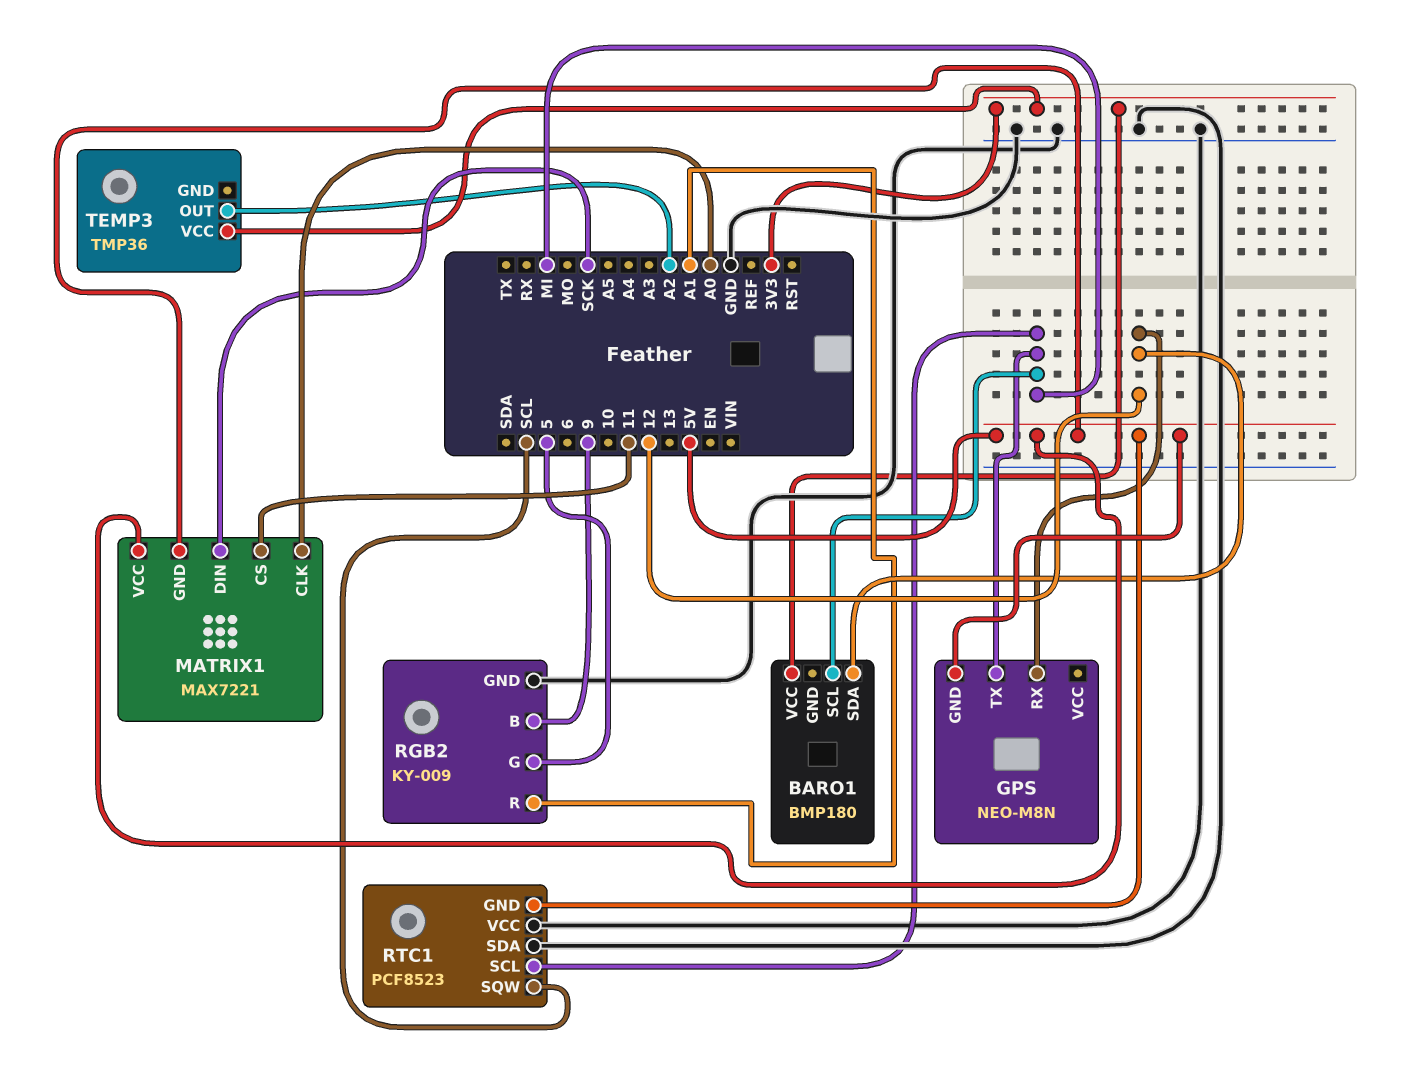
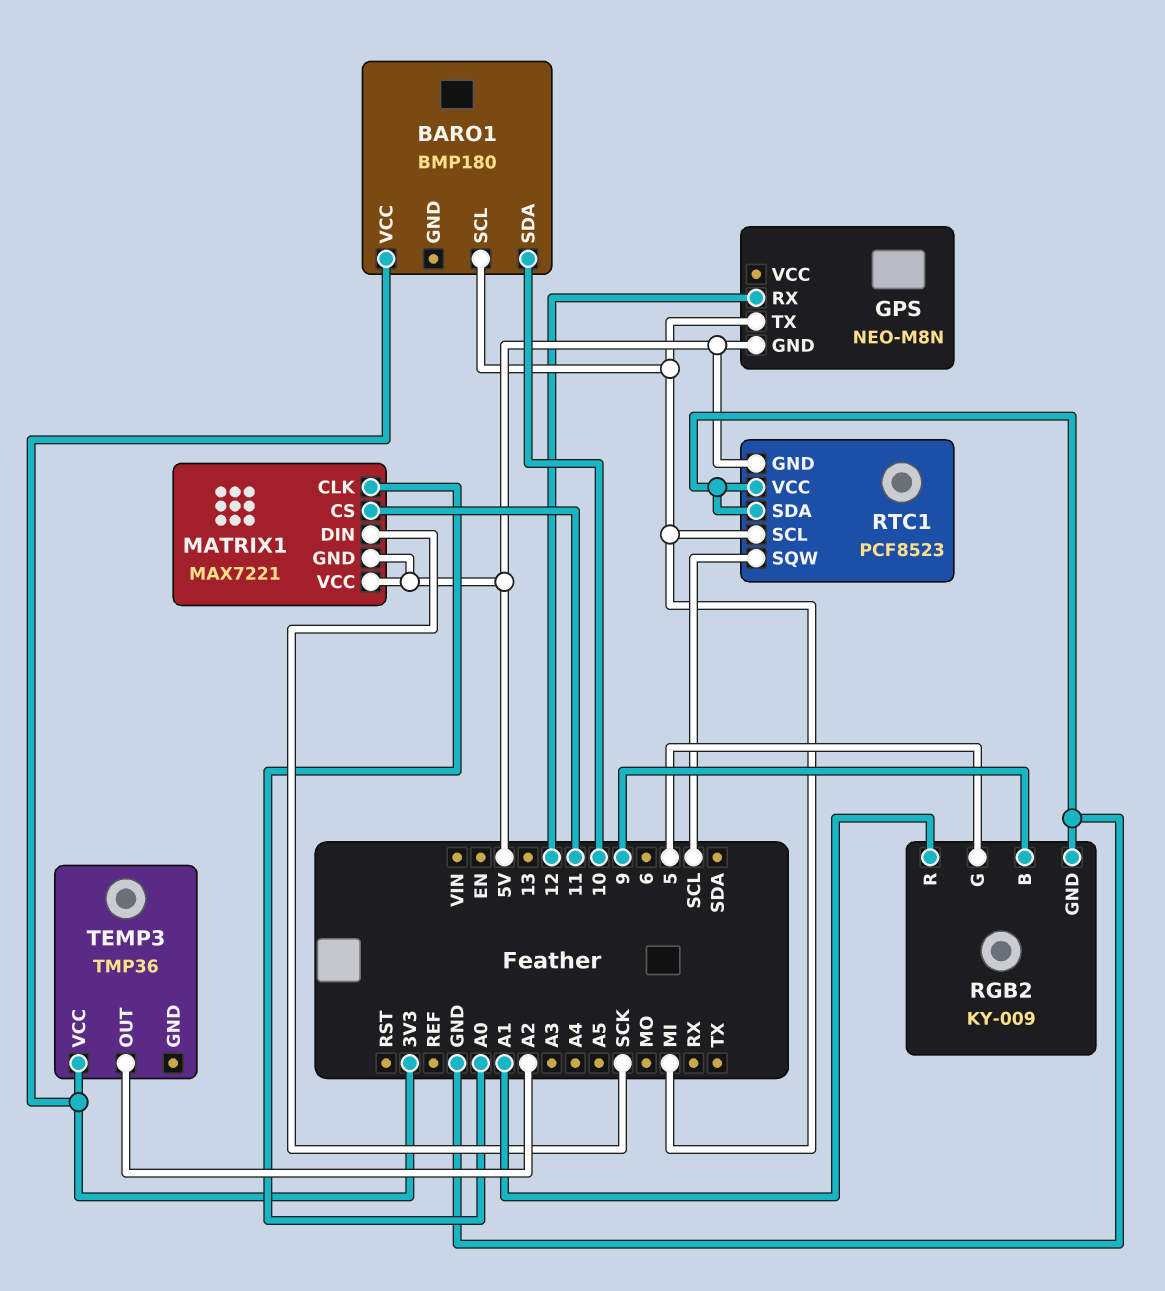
BARO1 pin SDA: 12 -> 10

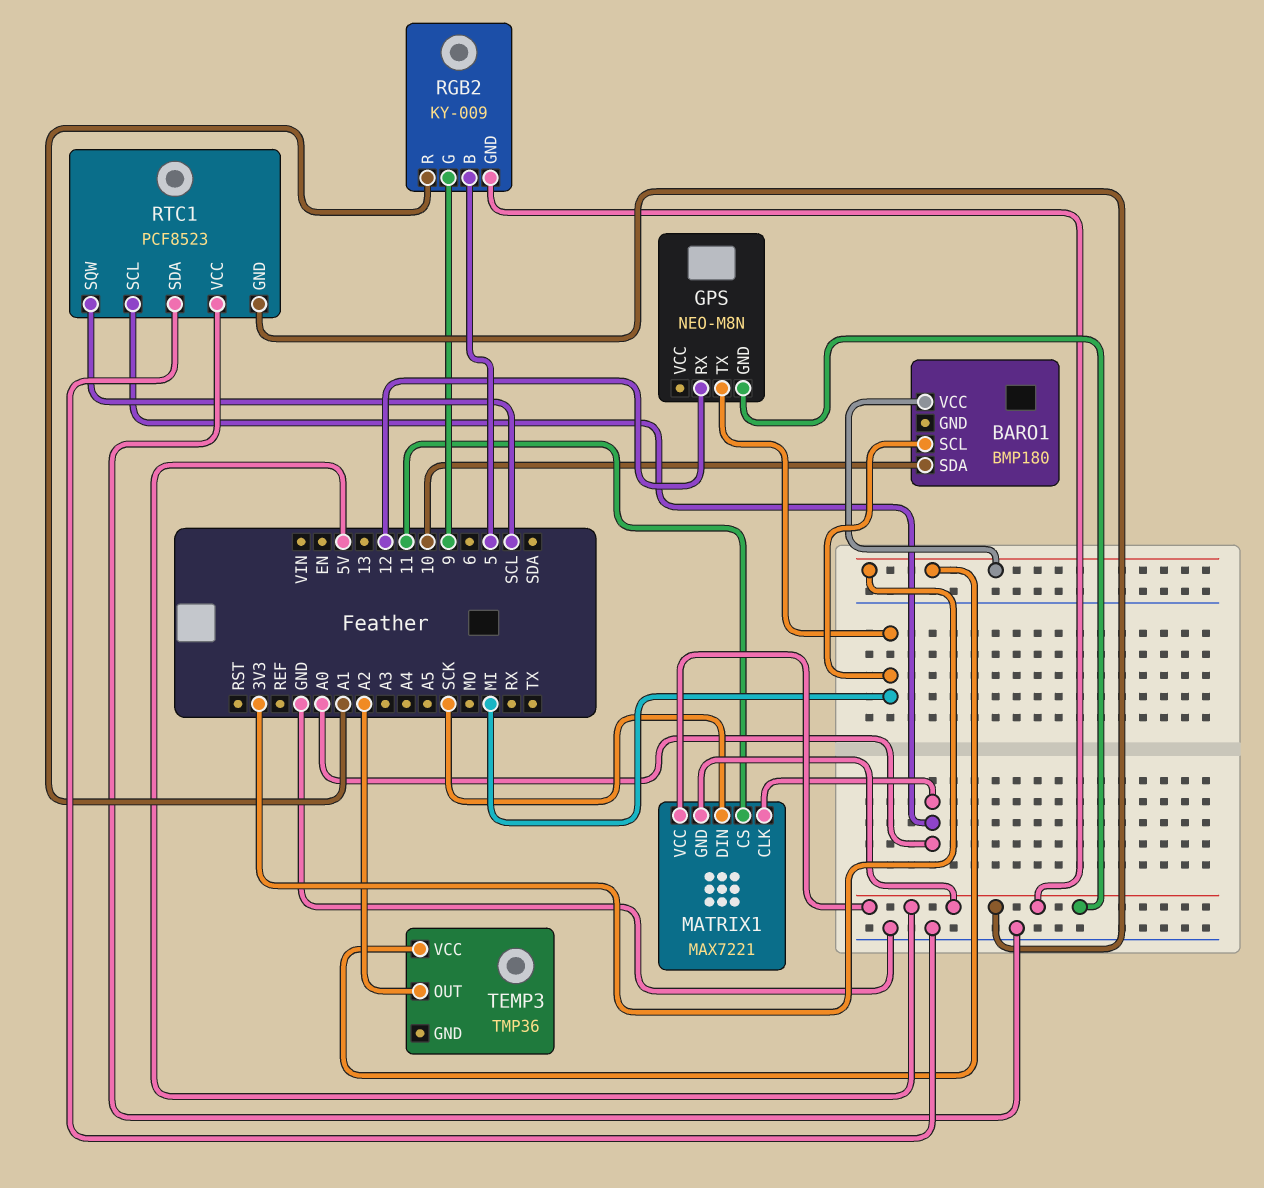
RGB2 pin B: 9 -> 5
RGB2 pin G: 5 -> 9
RGB2 pin GND: GND -> 5V
RTC1 pin SCL: MI -> A0

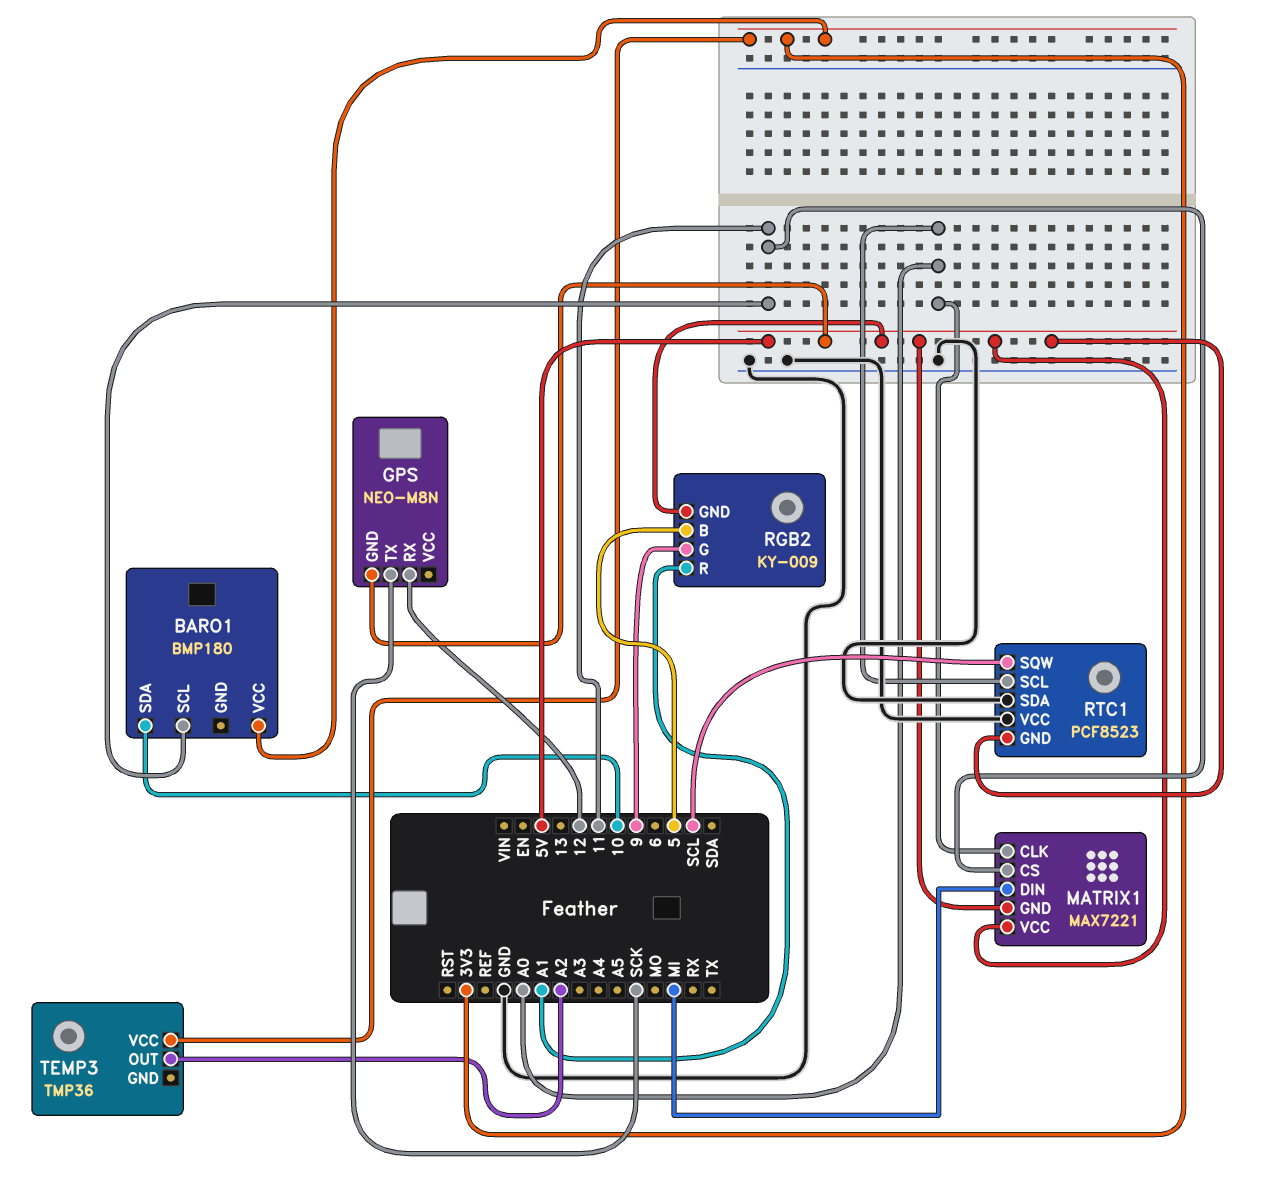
BARO1 pin SCL: MI -> 11
GPS pin TX: MI -> SCK
MATRIX1 pin DIN: SCK -> MI

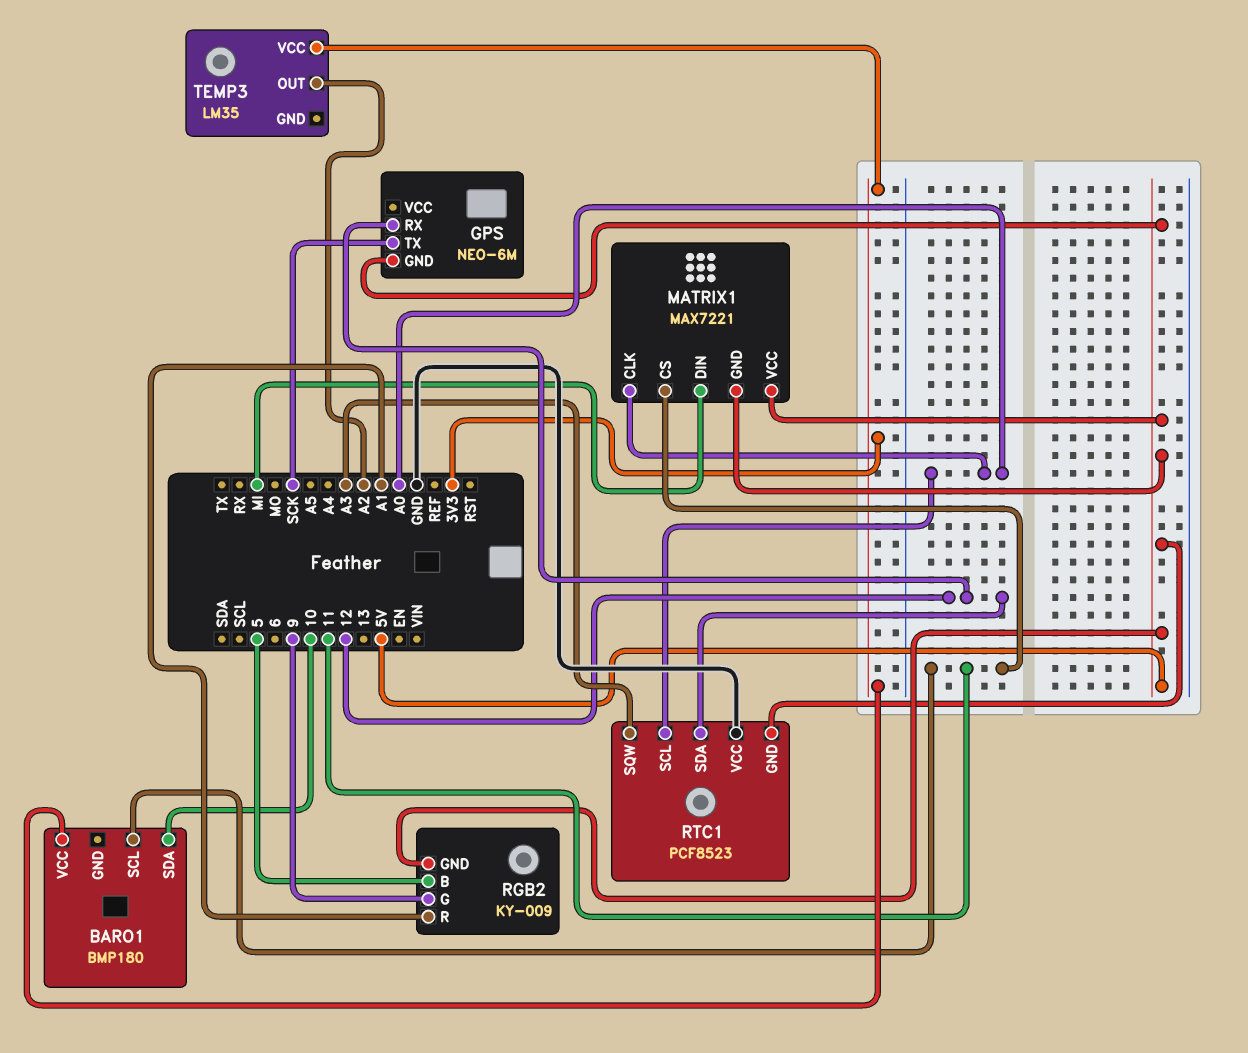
GPS: NEO-M8N -> NEO-6M
RTC1 pin SDA: GND -> 12
RTC1 pin SQW: SCL -> A3
TEMP3: TMP36 -> LM35

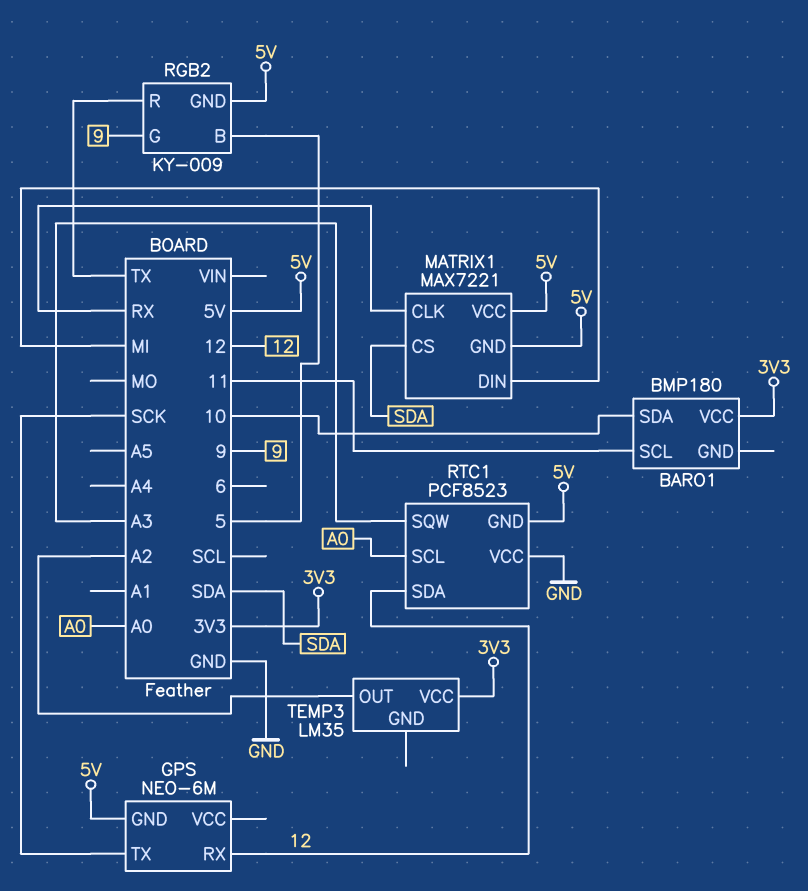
MATRIX1 pin CLK: A0 -> RX
MATRIX1 pin CS: 11 -> SDA
RGB2 pin R: A1 -> TX

